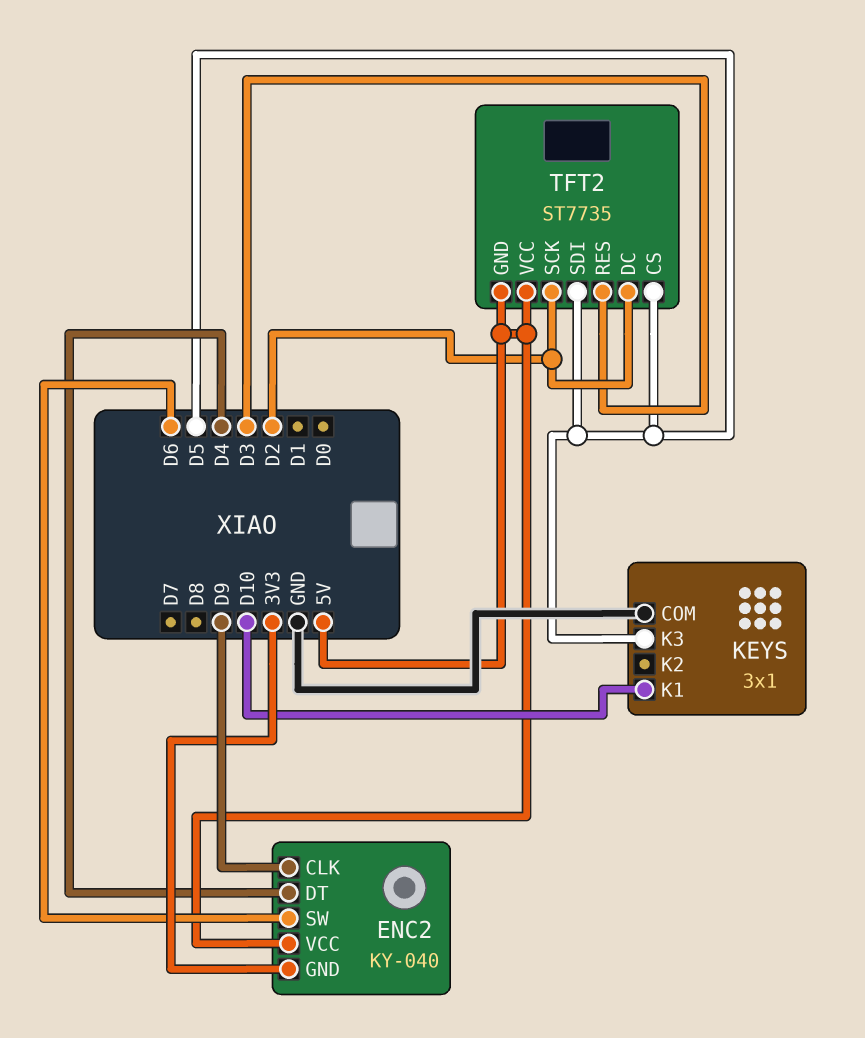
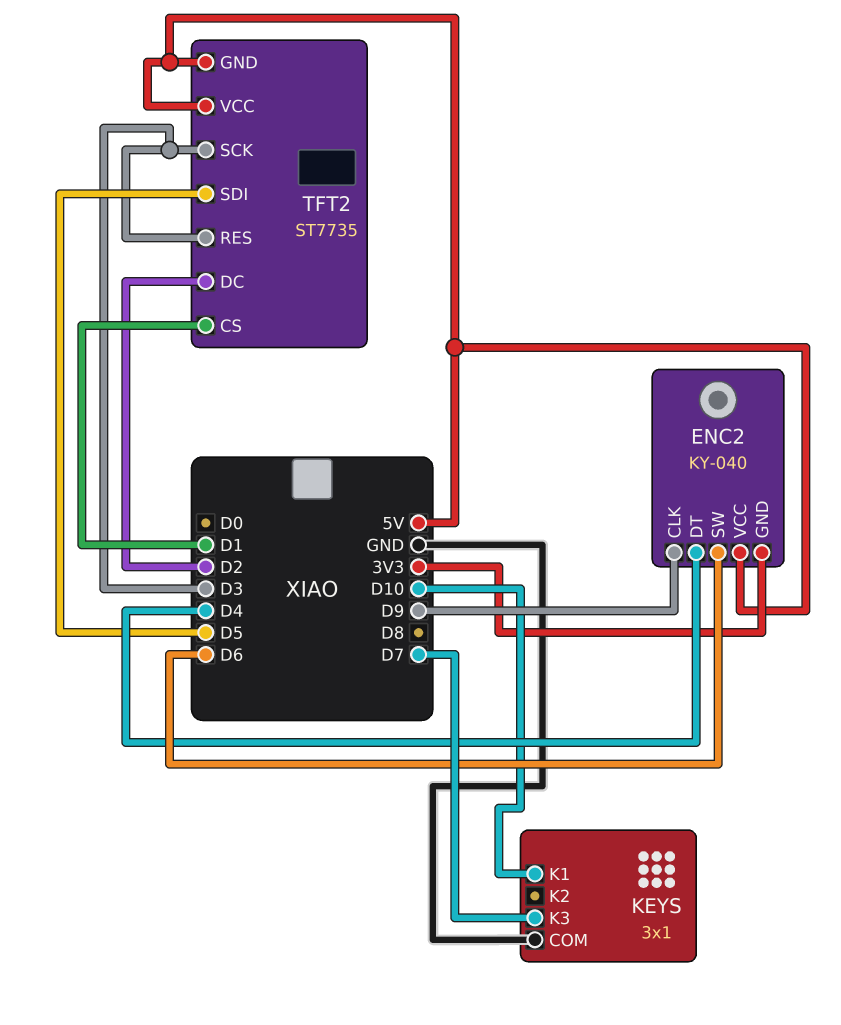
KEYS pin K3: D5 -> D7
TFT2 pin CS: D5 -> D1
TFT2 pin SCK: D2 -> D3

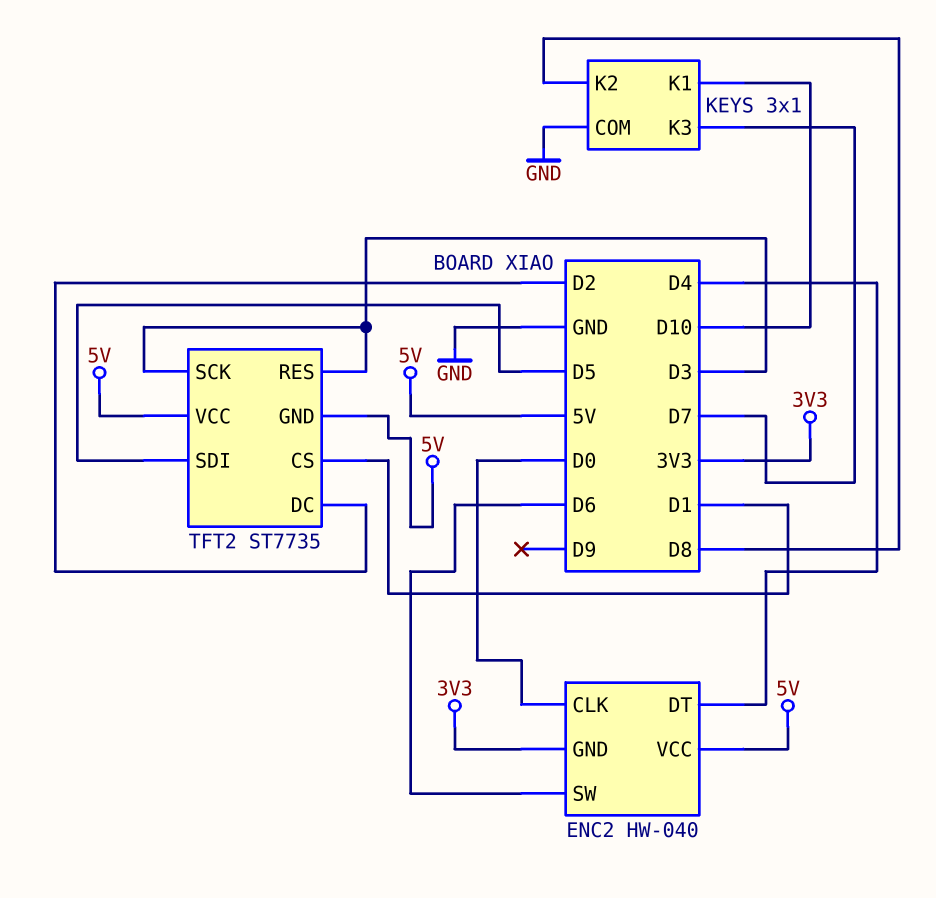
ENC2: KY-040 -> HW-040
ENC2 pin CLK: D9 -> D0
KEYS pin K2: none -> D8

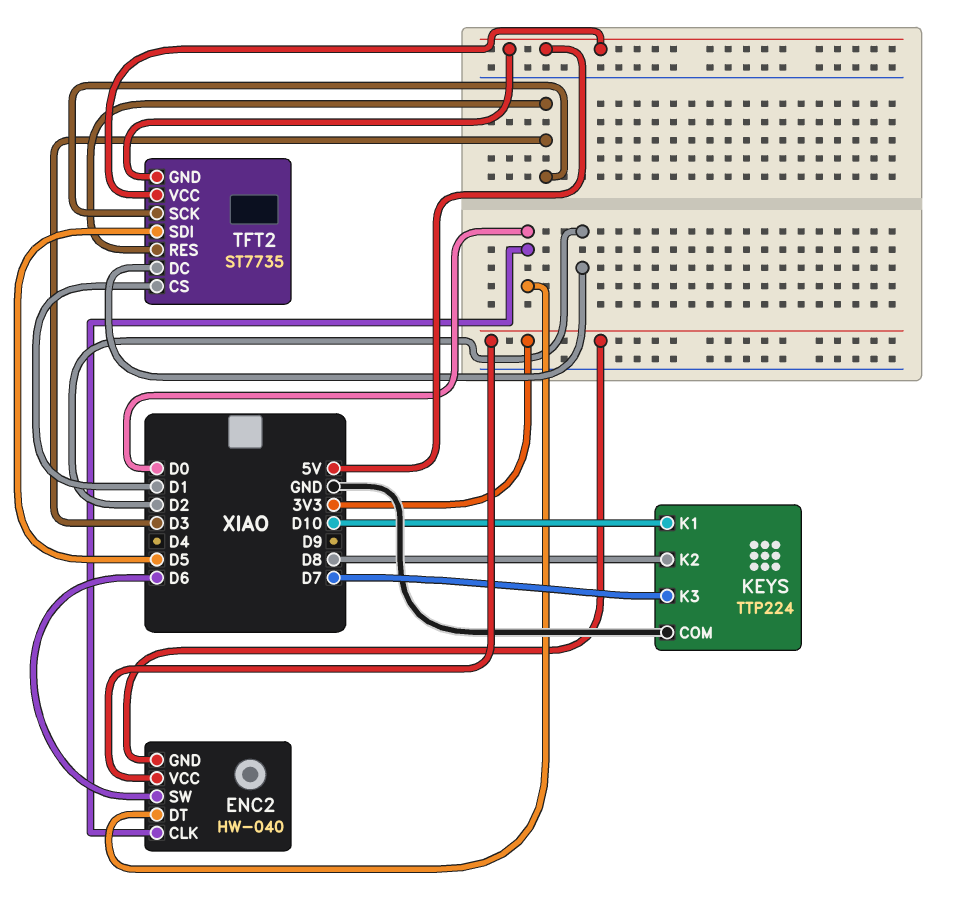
ENC2 pin DT: D4 -> D0
ENC2 pin VCC: 5V -> 3V3
KEYS: 3x1 -> TTP224

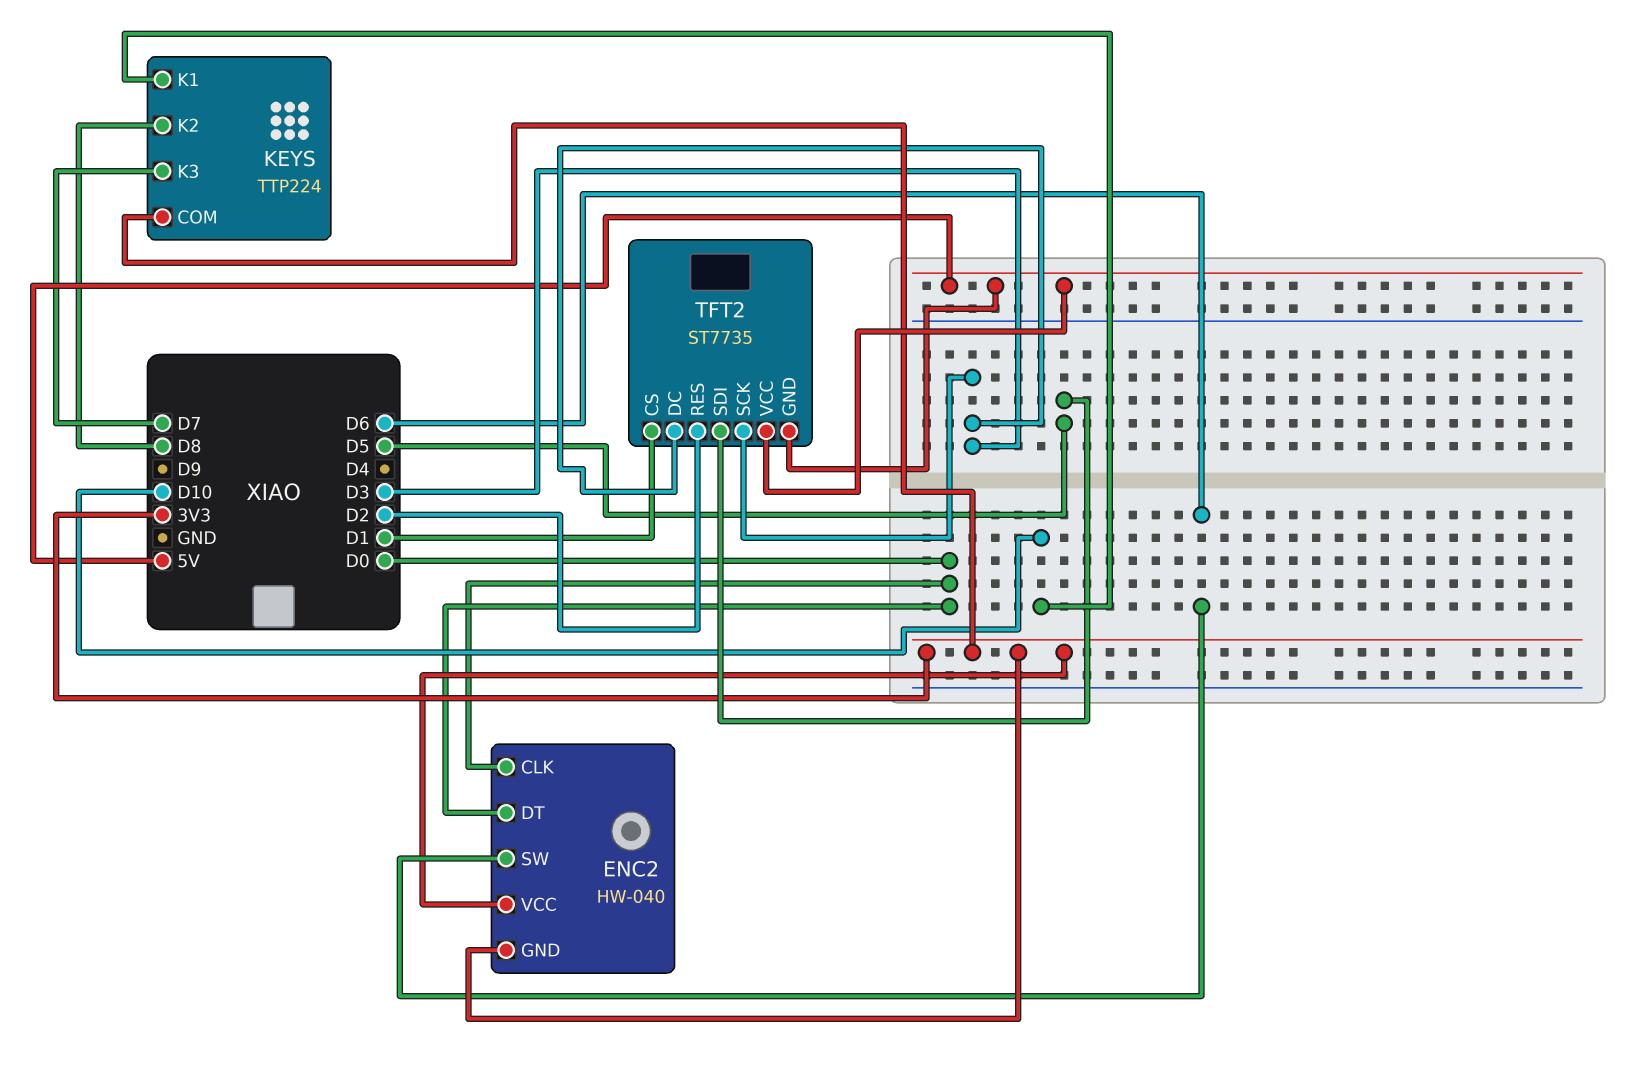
KEYS pin COM: GND -> 3V3
TFT2 pin DC: D2 -> D3
TFT2 pin RES: D3 -> D2

